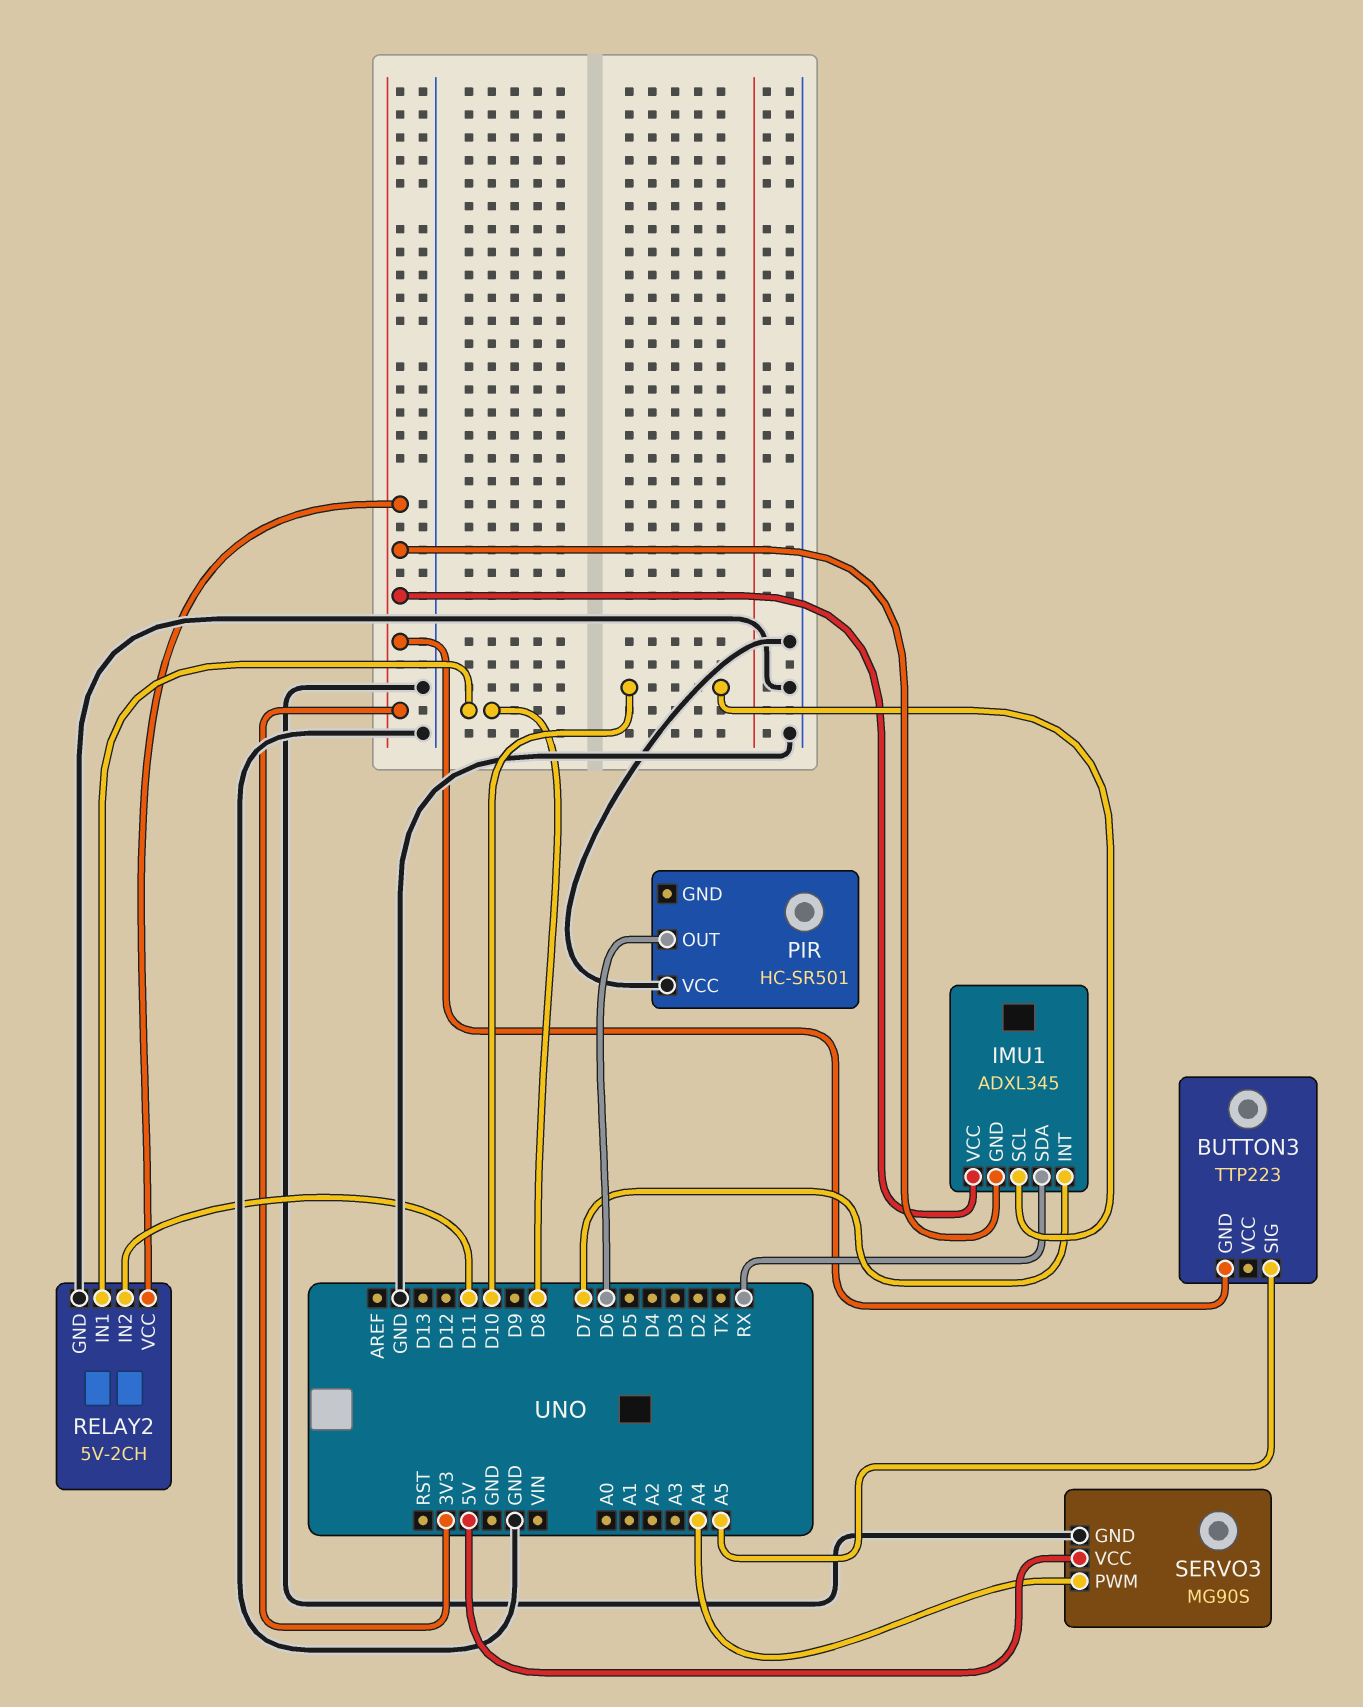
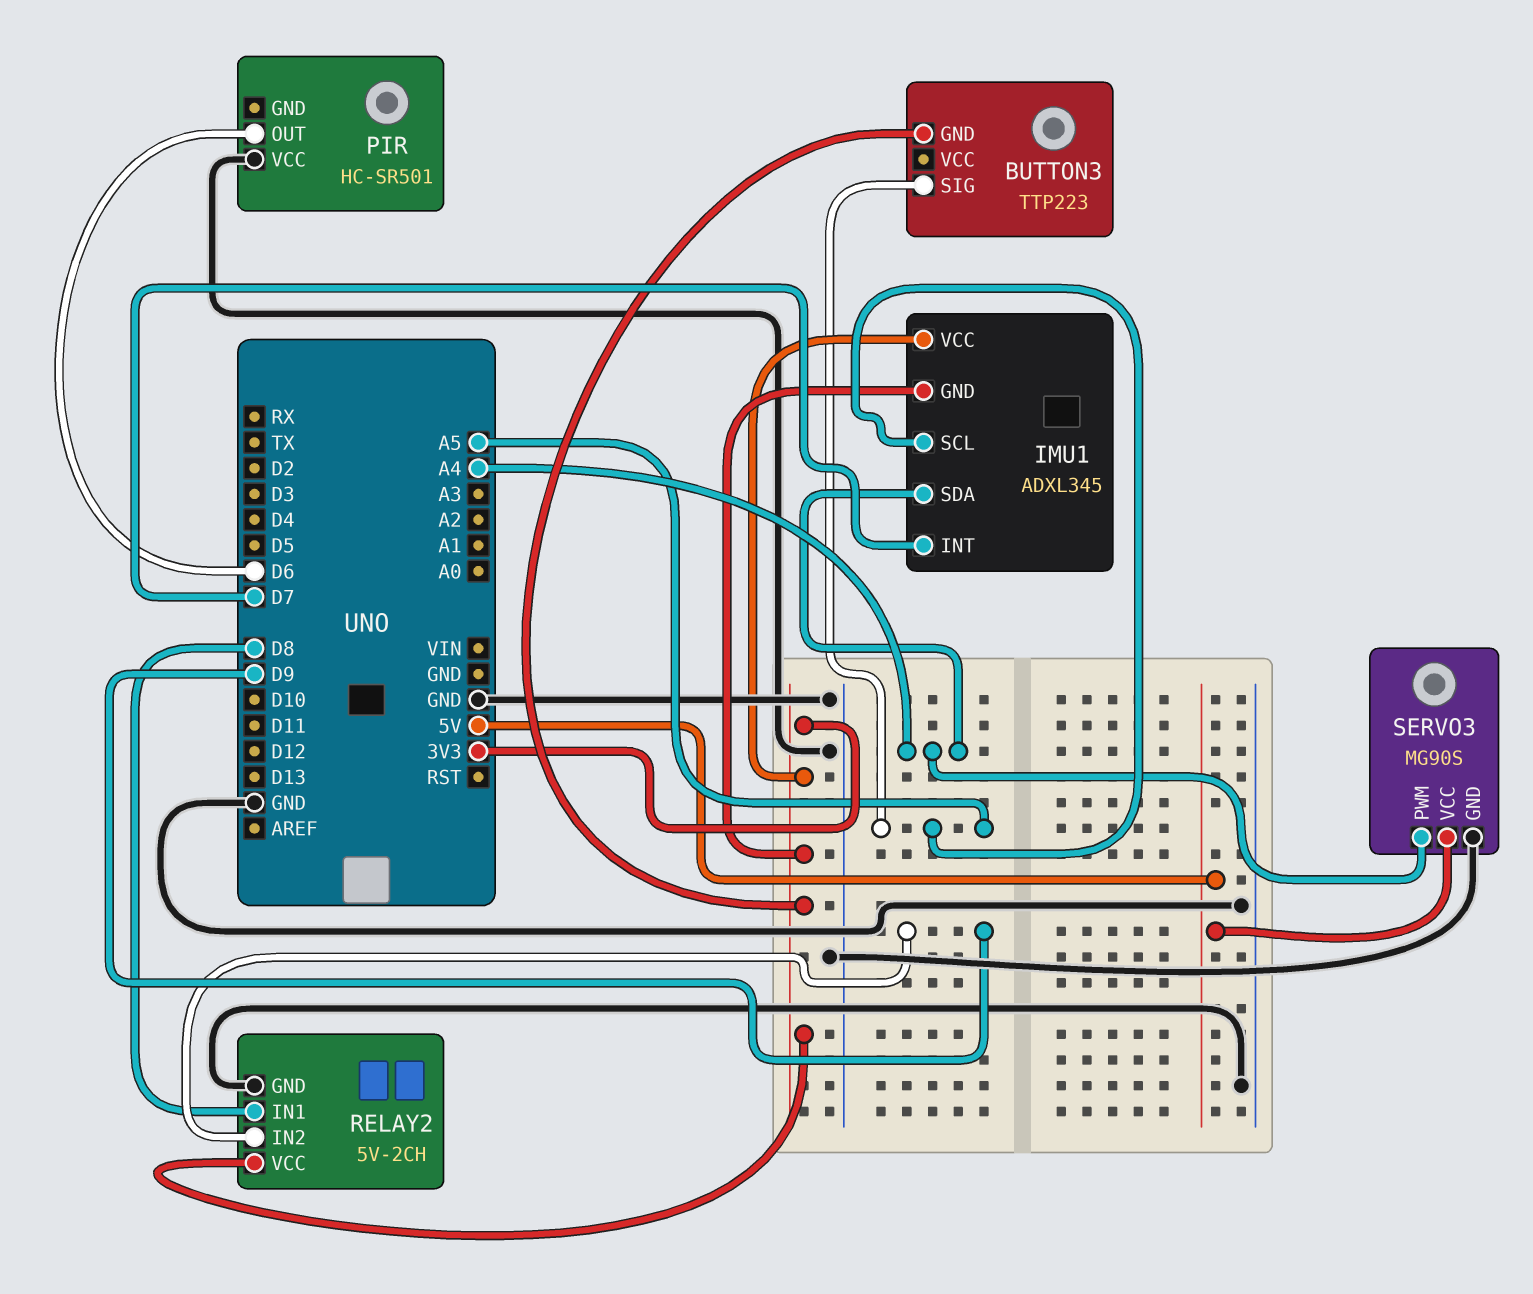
IMU1 pin SCL: D10 -> A5
IMU1 pin SDA: RX -> A4
RELAY2 pin IN2: D11 -> D9

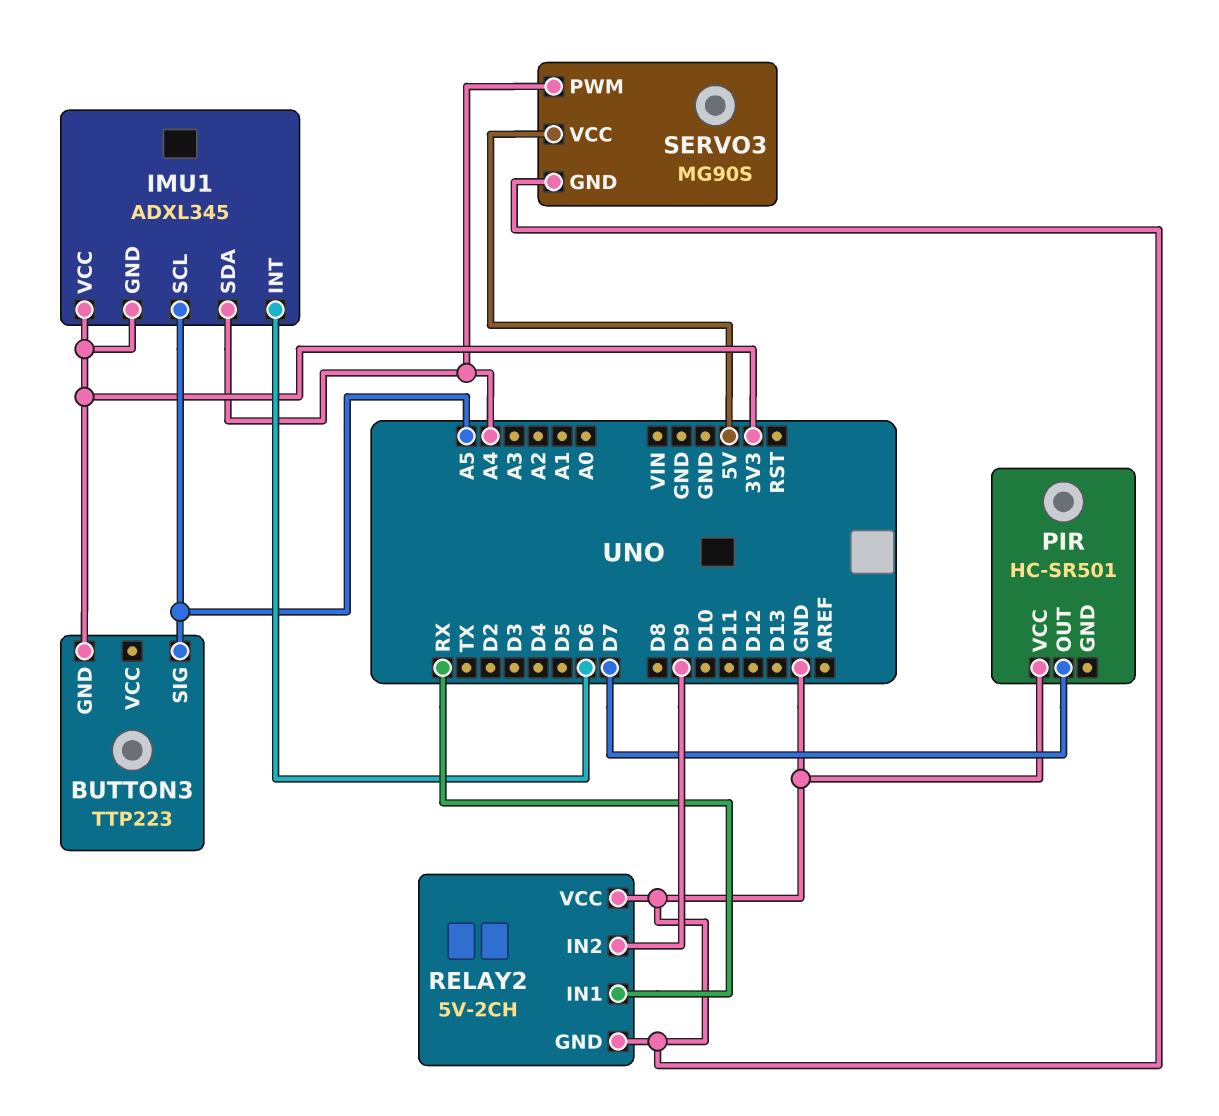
IMU1 pin INT: D7 -> D6
PIR pin OUT: D6 -> D7
RELAY2 pin IN1: D8 -> RX
RELAY2 pin VCC: 3V3 -> GND

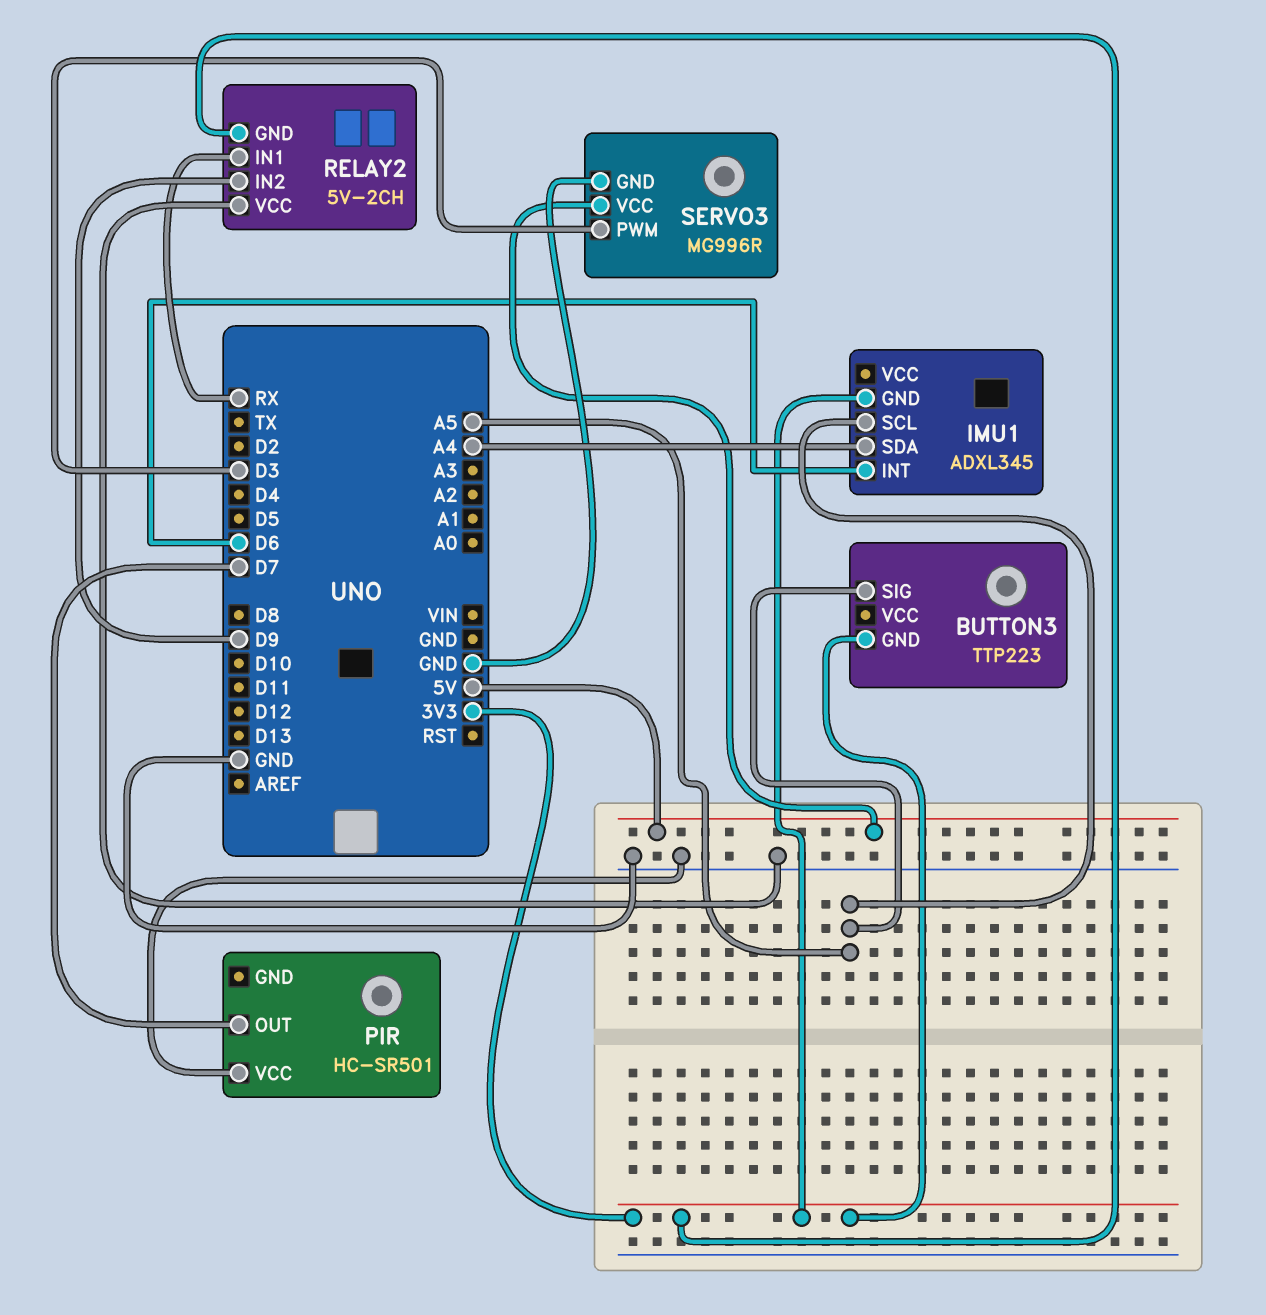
IMU1 pin VCC: 3V3 -> none
RELAY2 pin GND: GND -> 3V3
SERVO3: MG90S -> MG996R
SERVO3 pin PWM: A4 -> D3

